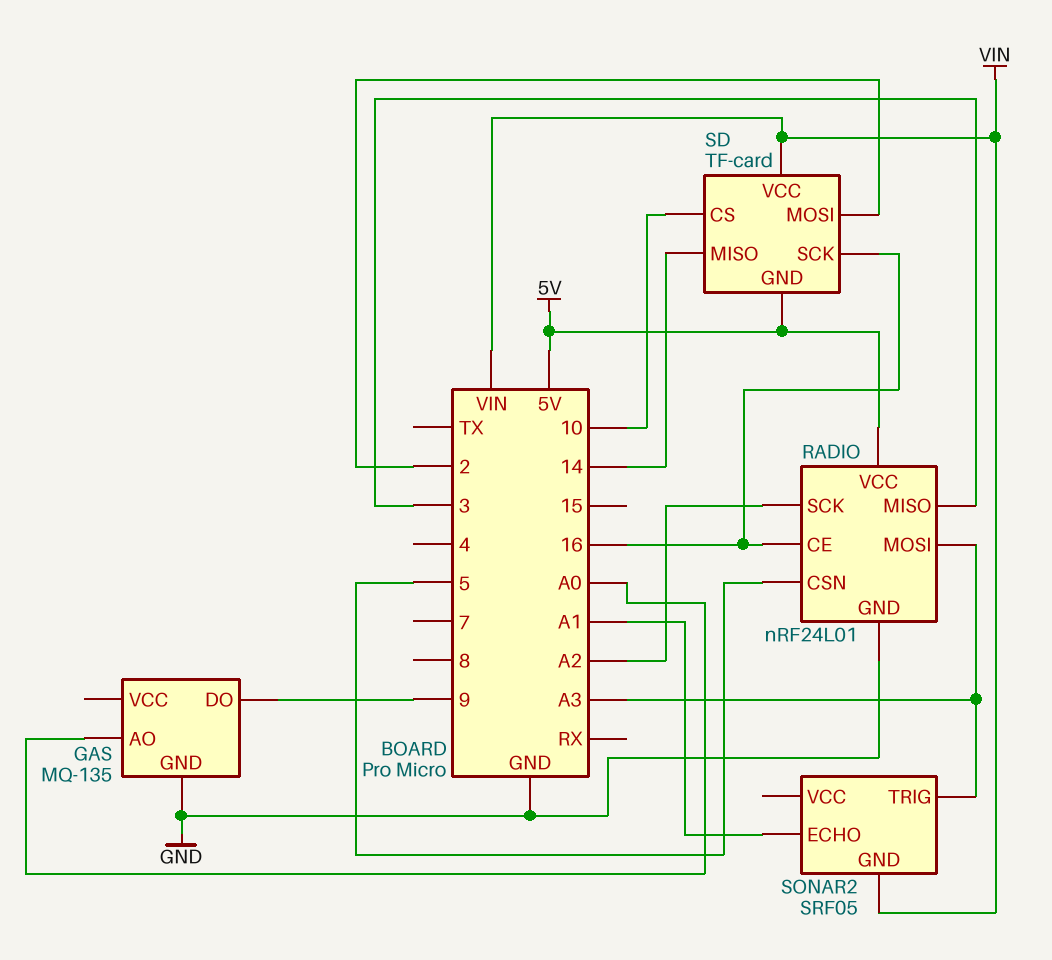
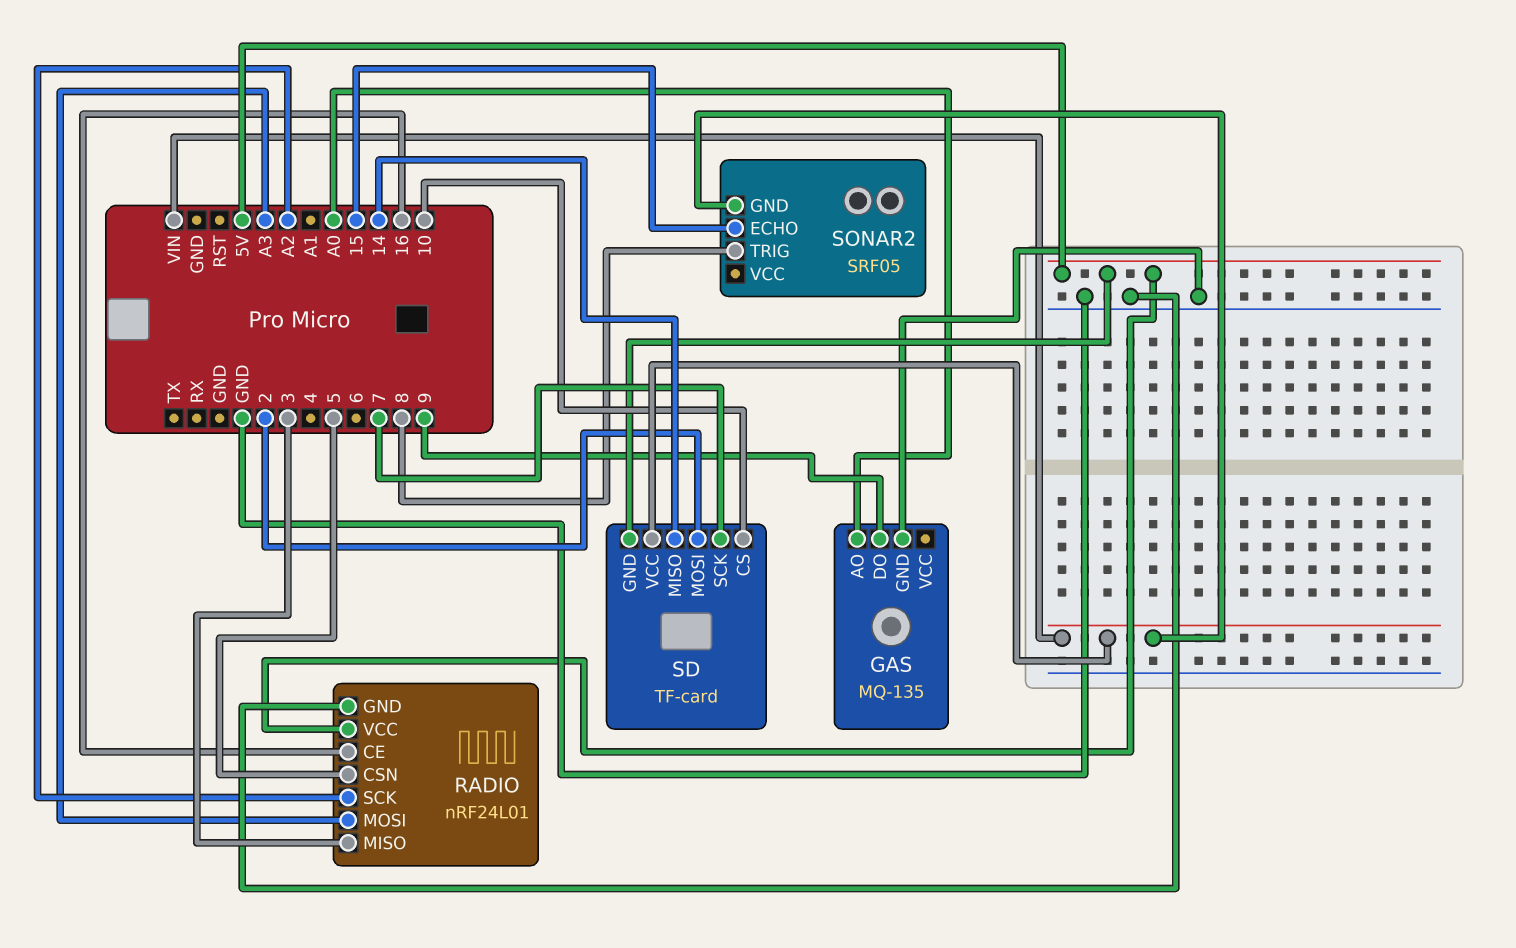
SD pin SCK: 16 -> 7
SONAR2 pin ECHO: A1 -> 15
SONAR2 pin TRIG: A3 -> 8

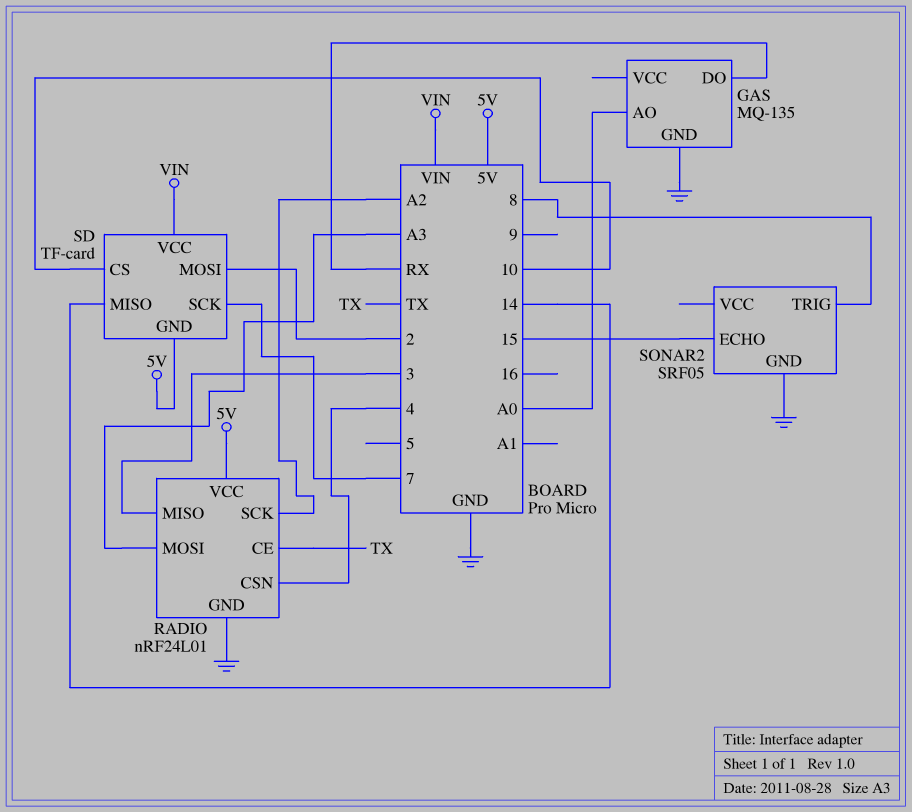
GAS pin DO: 9 -> RX
RADIO pin CE: 16 -> TX
RADIO pin CSN: 5 -> 4
SONAR2 pin GND: VIN -> GND

